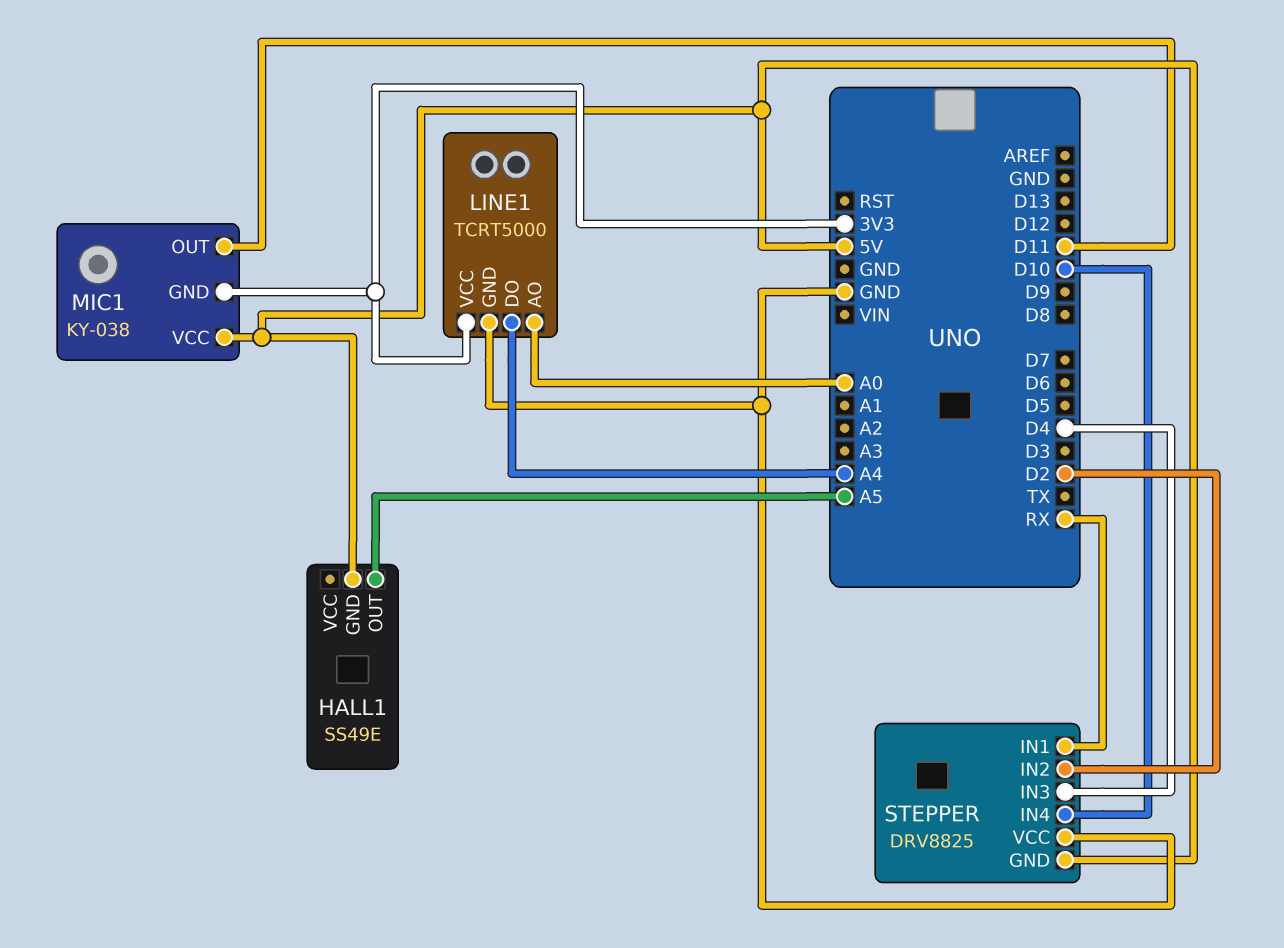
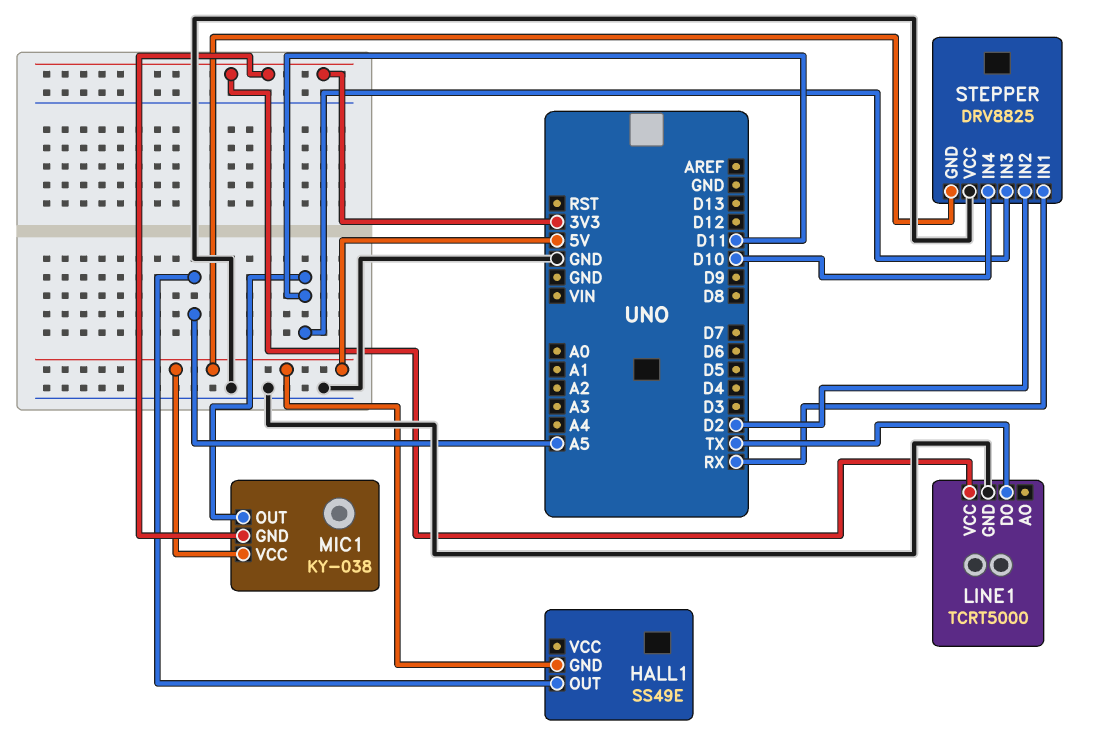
LINE1 pin AO: A0 -> none
LINE1 pin DO: A4 -> TX
STEPPER pin IN3: D4 -> D11

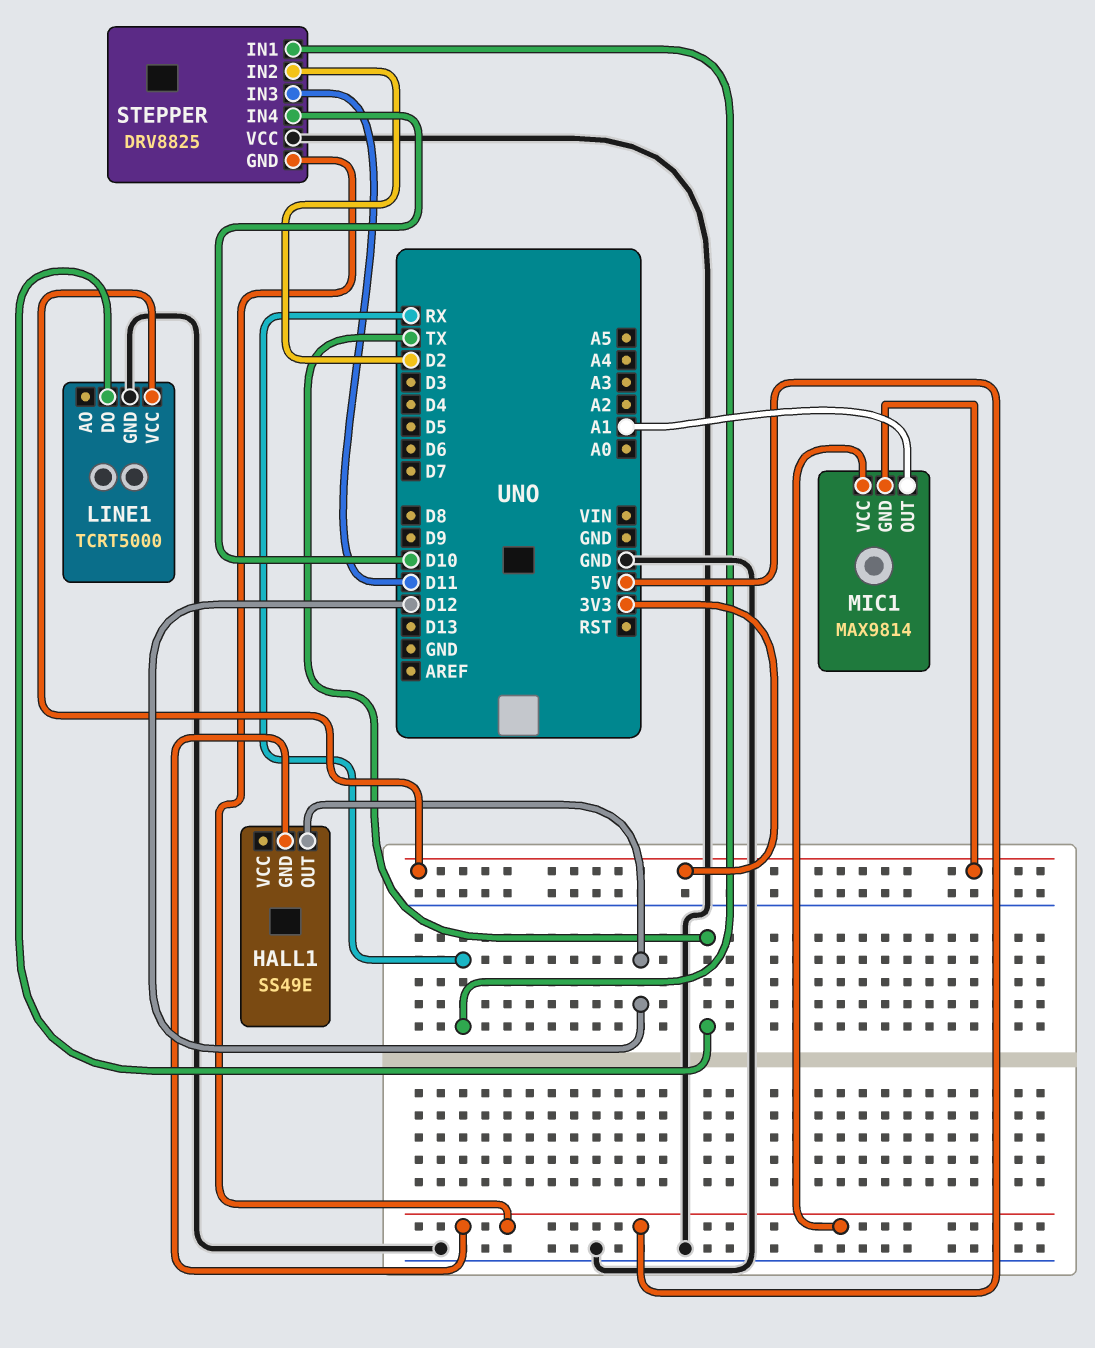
HALL1 pin OUT: A5 -> D12
MIC1: KY-038 -> MAX9814
MIC1 pin OUT: D11 -> A1

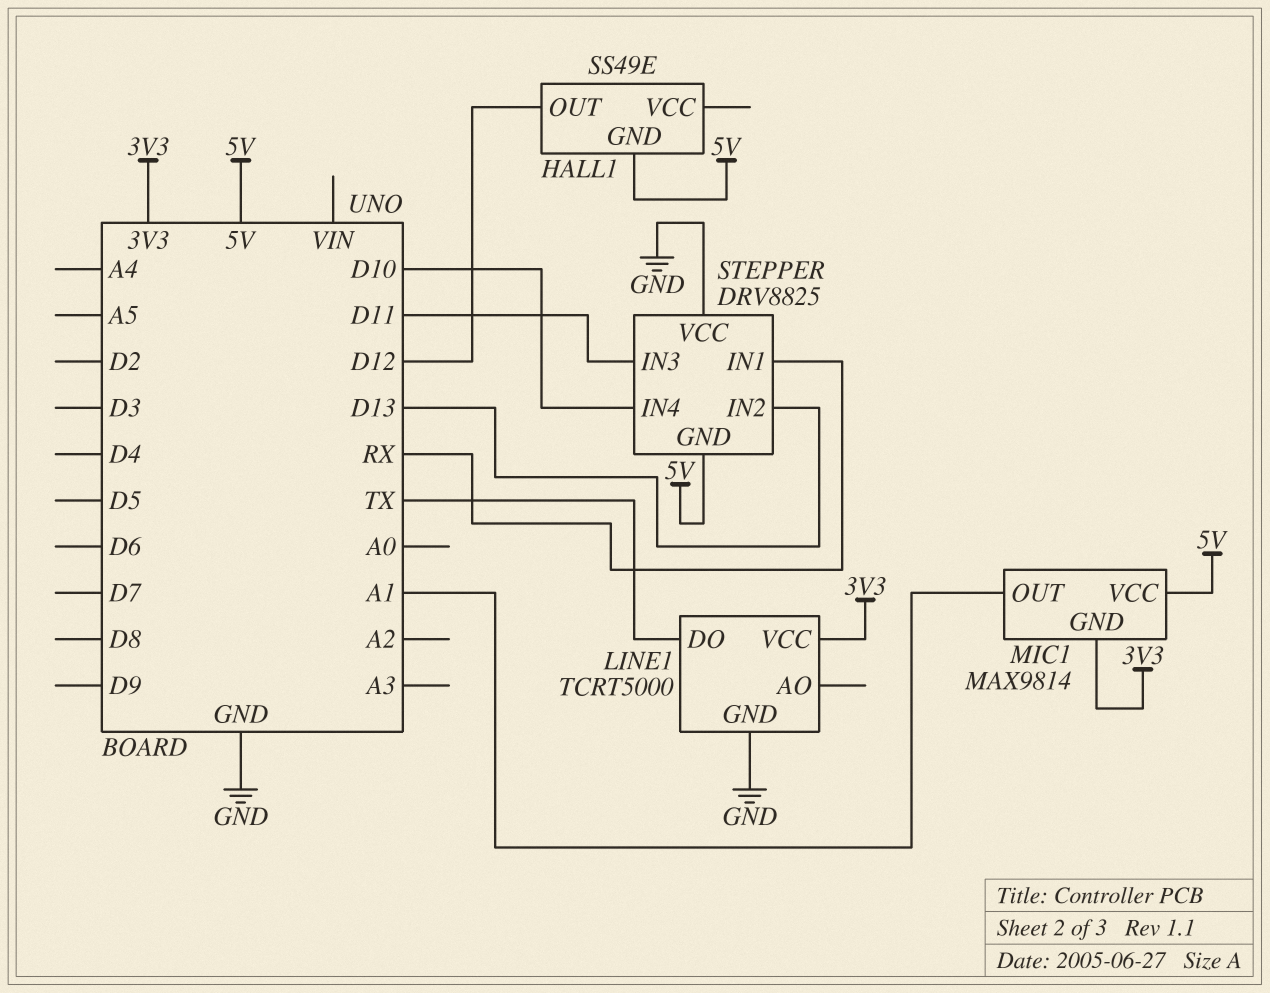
STEPPER pin IN2: D2 -> D13

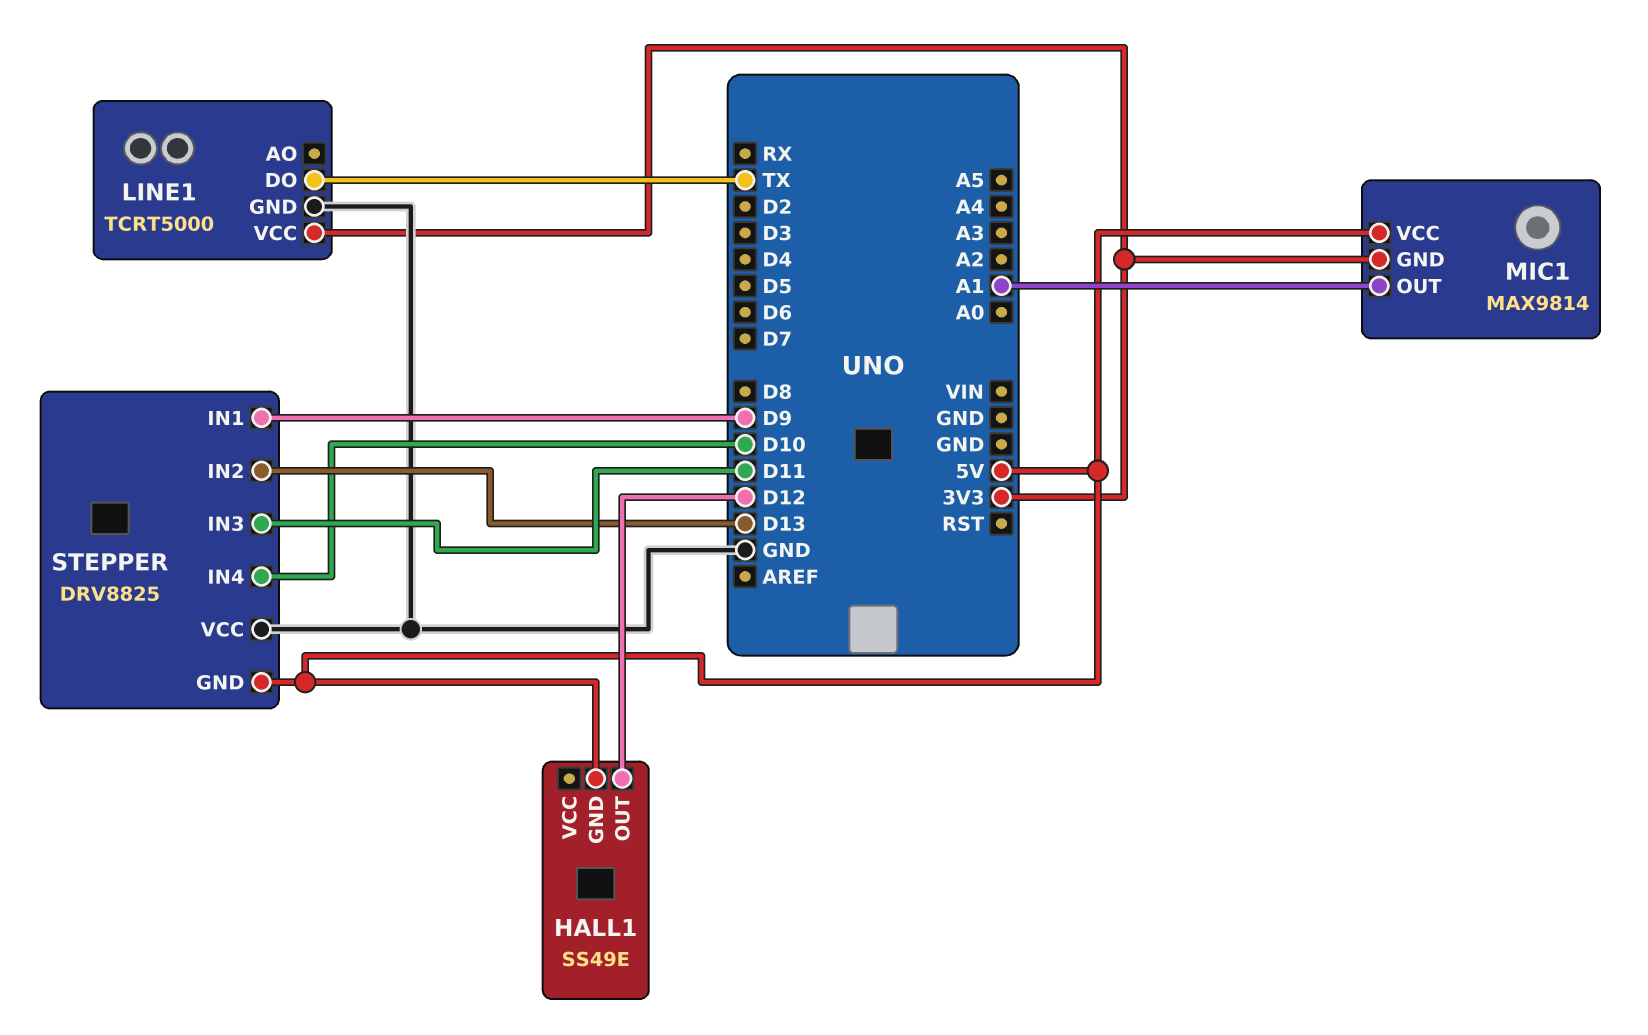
STEPPER pin IN1: RX -> D9

